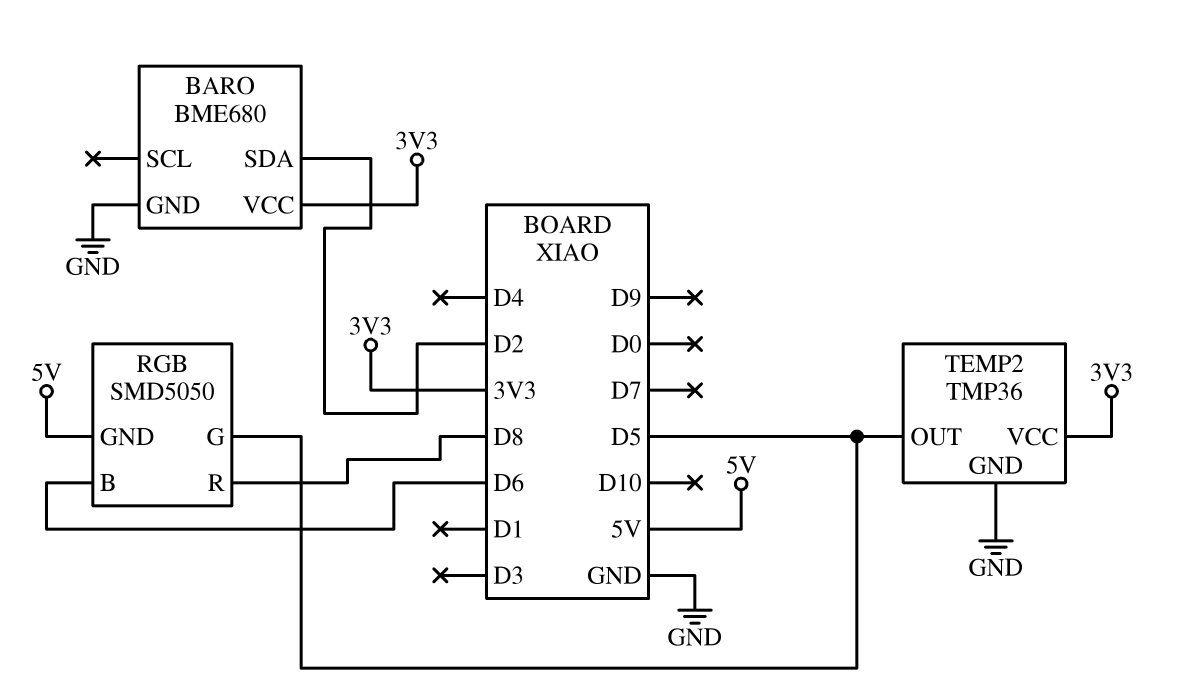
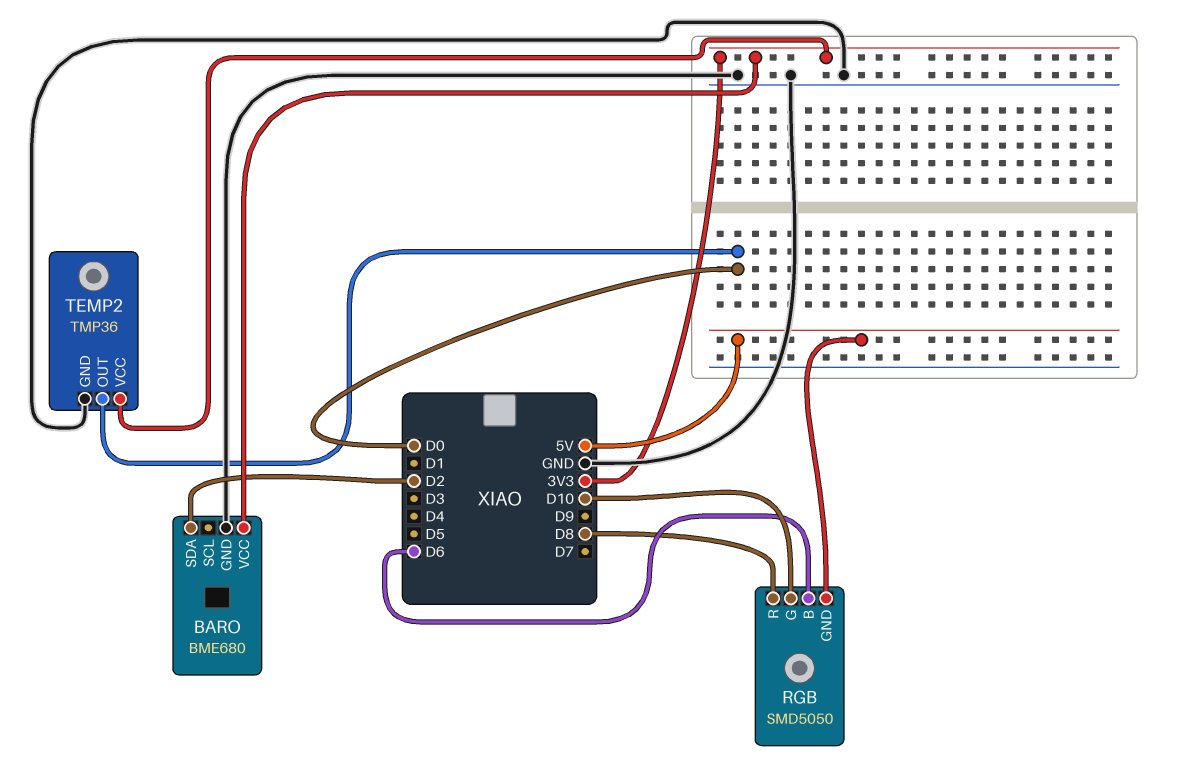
RGB pin G: D5 -> D10
TEMP2 pin OUT: D5 -> D0

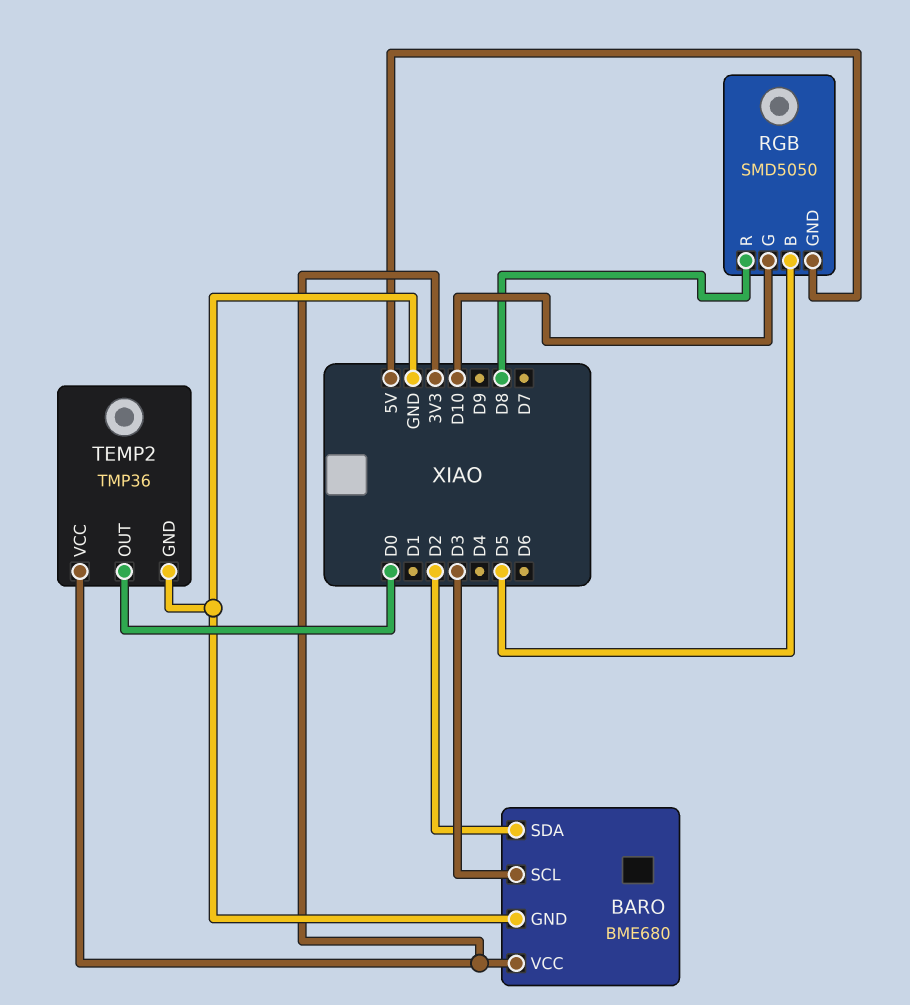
BARO pin SCL: none -> D3
RGB pin B: D6 -> D5

